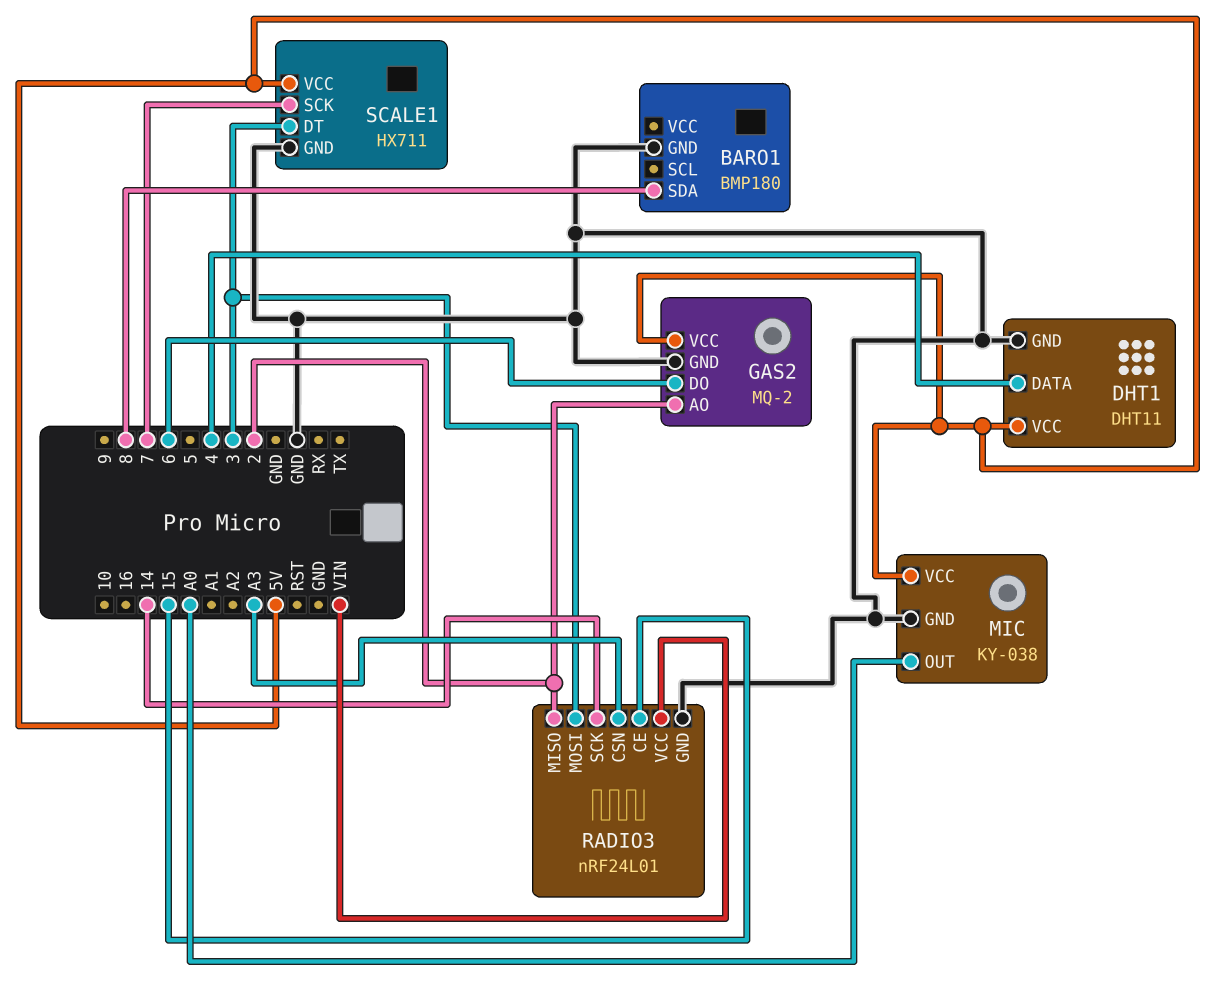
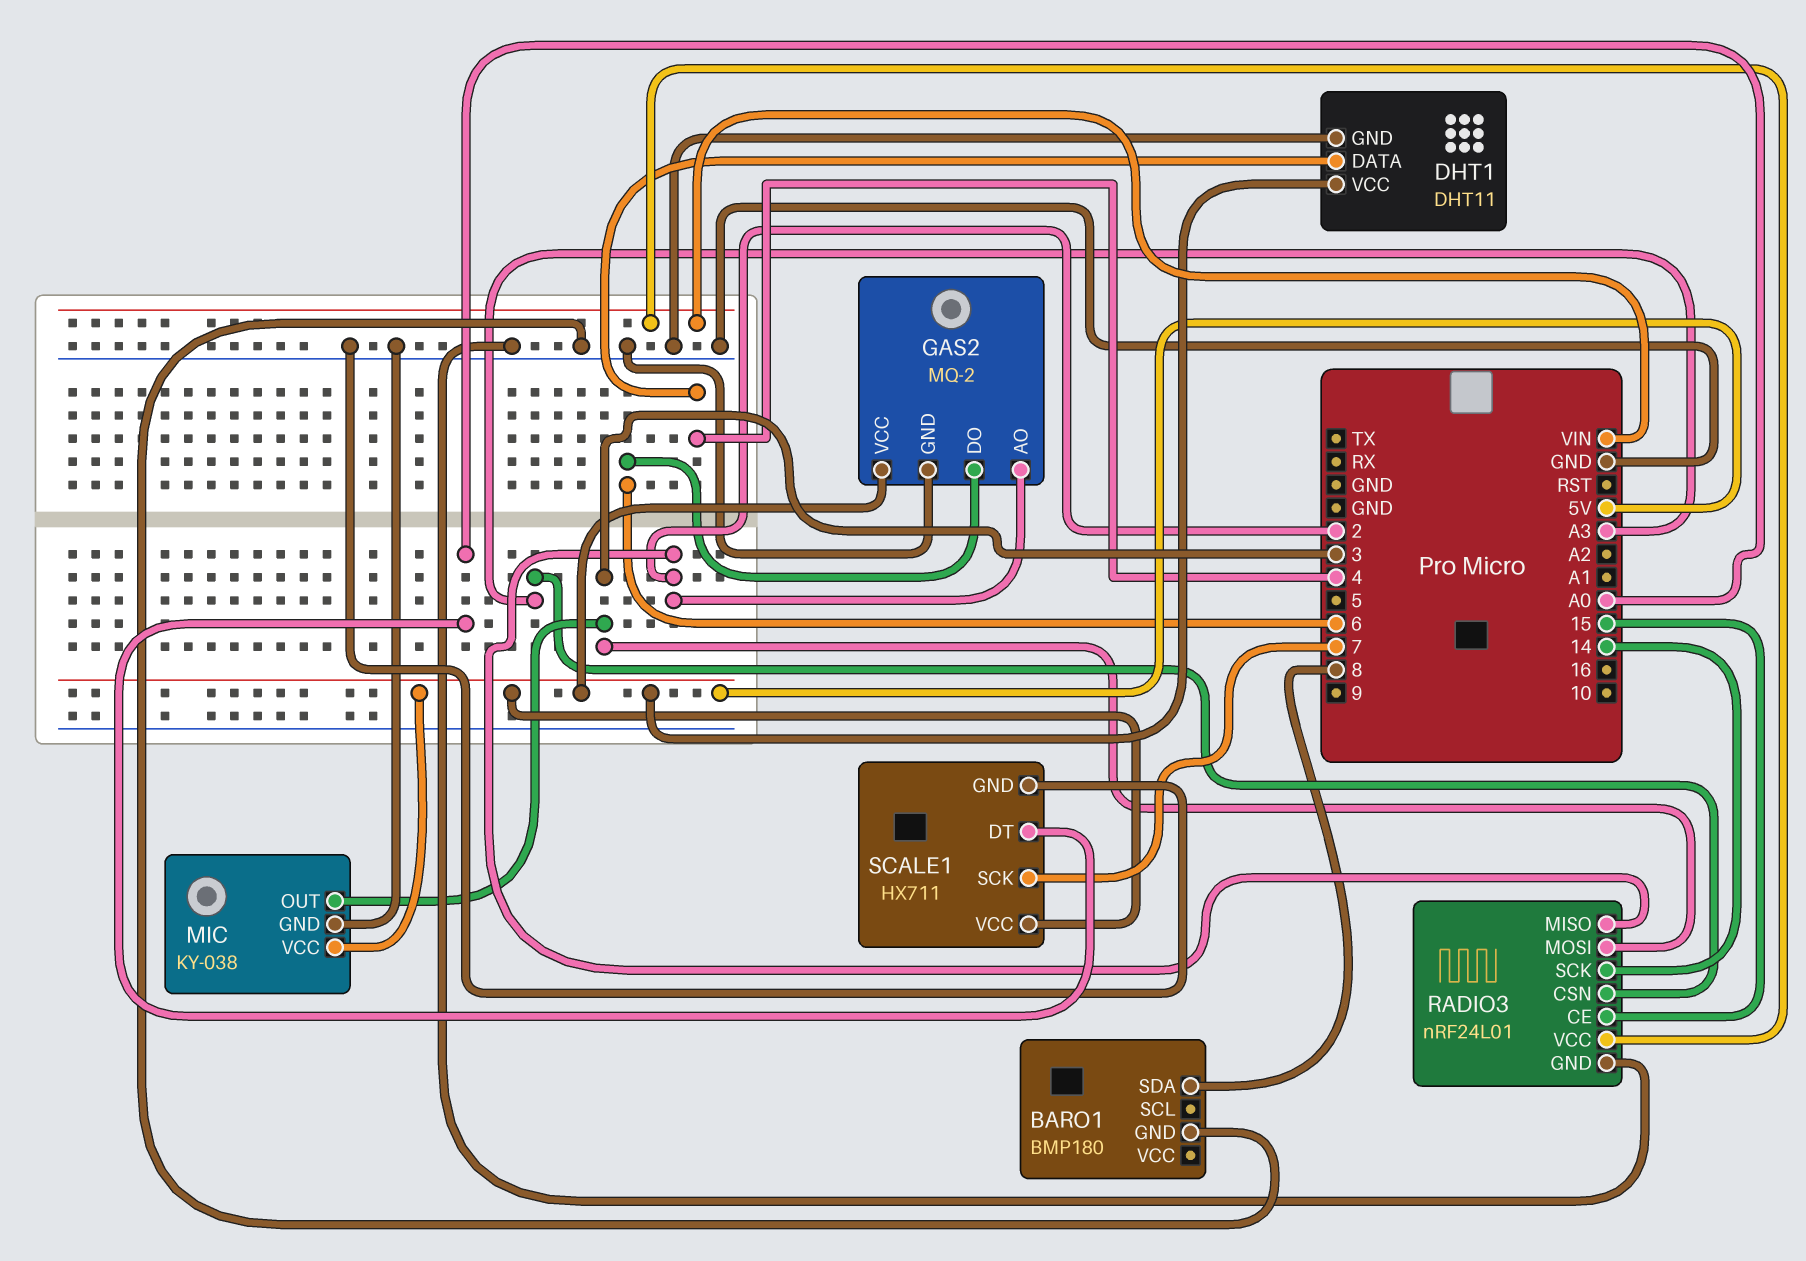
MIC pin OUT: A0 -> 3
SCALE1 pin DT: 3 -> A0

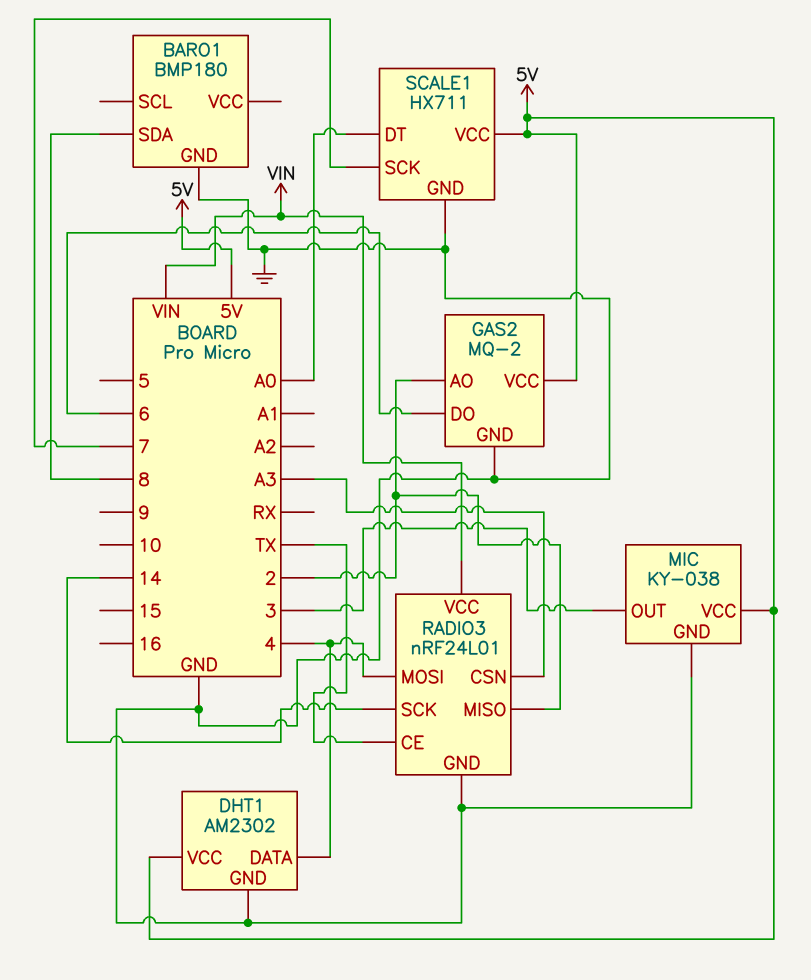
DHT1: DHT11 -> AM2302
RADIO3 pin CE: 15 -> TX
RADIO3 pin MOSI: 3 -> 4

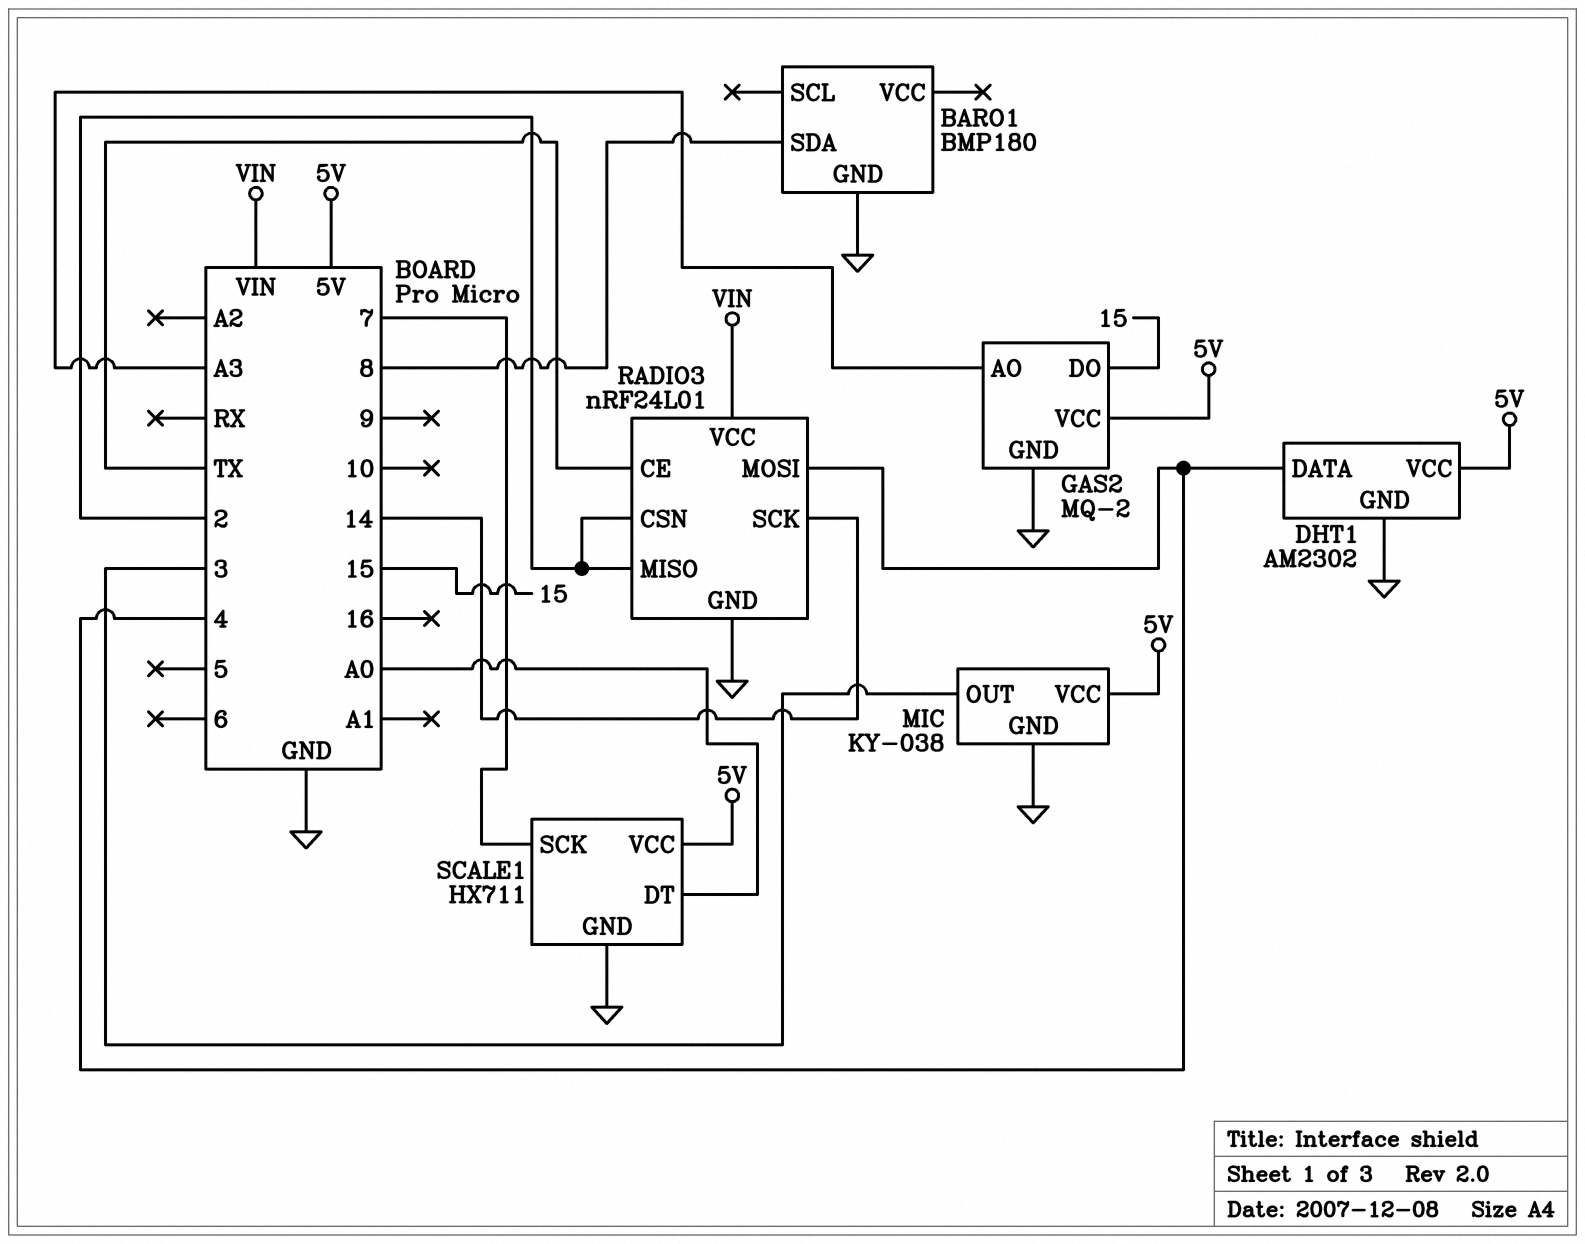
GAS2 pin AO: 2 -> A3
GAS2 pin DO: 6 -> 15
RADIO3 pin CSN: A3 -> 2

